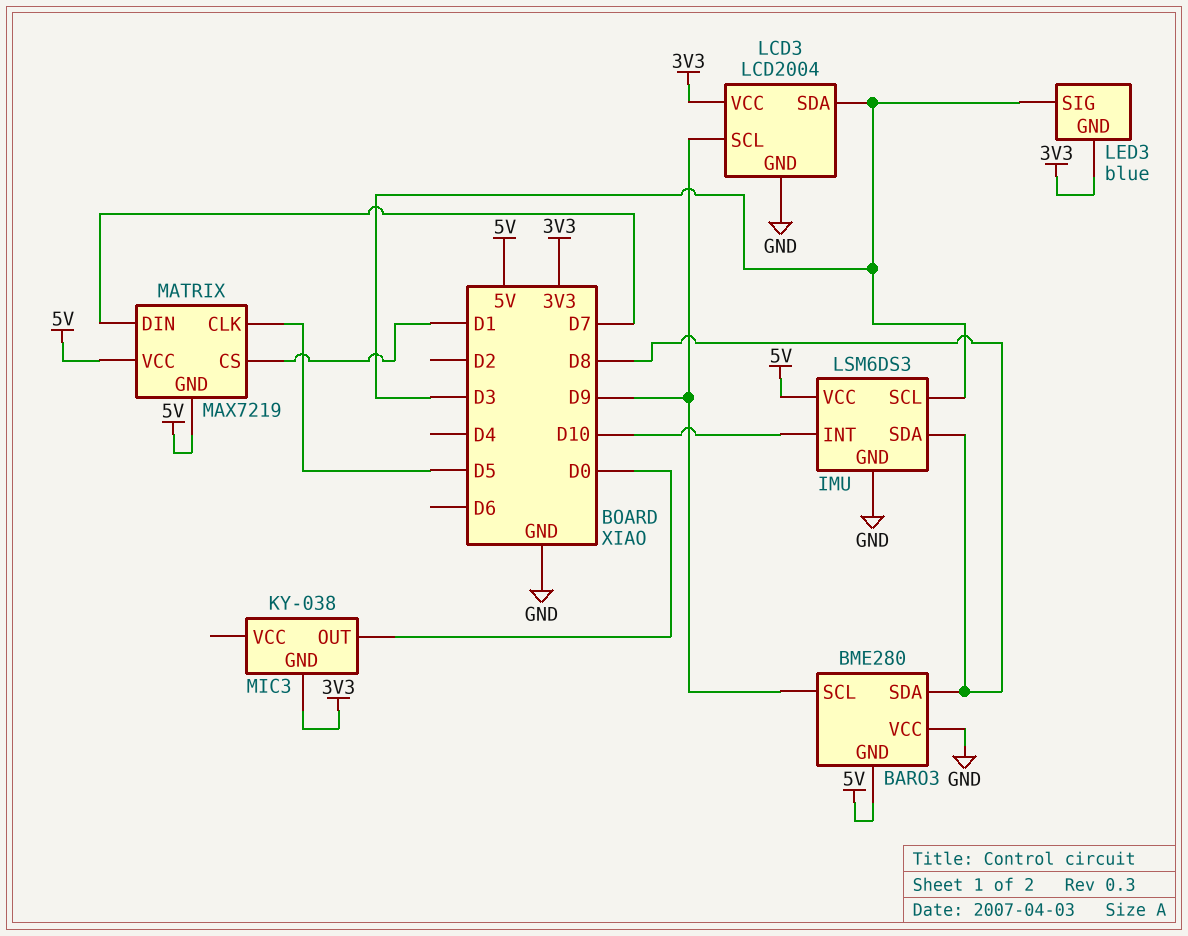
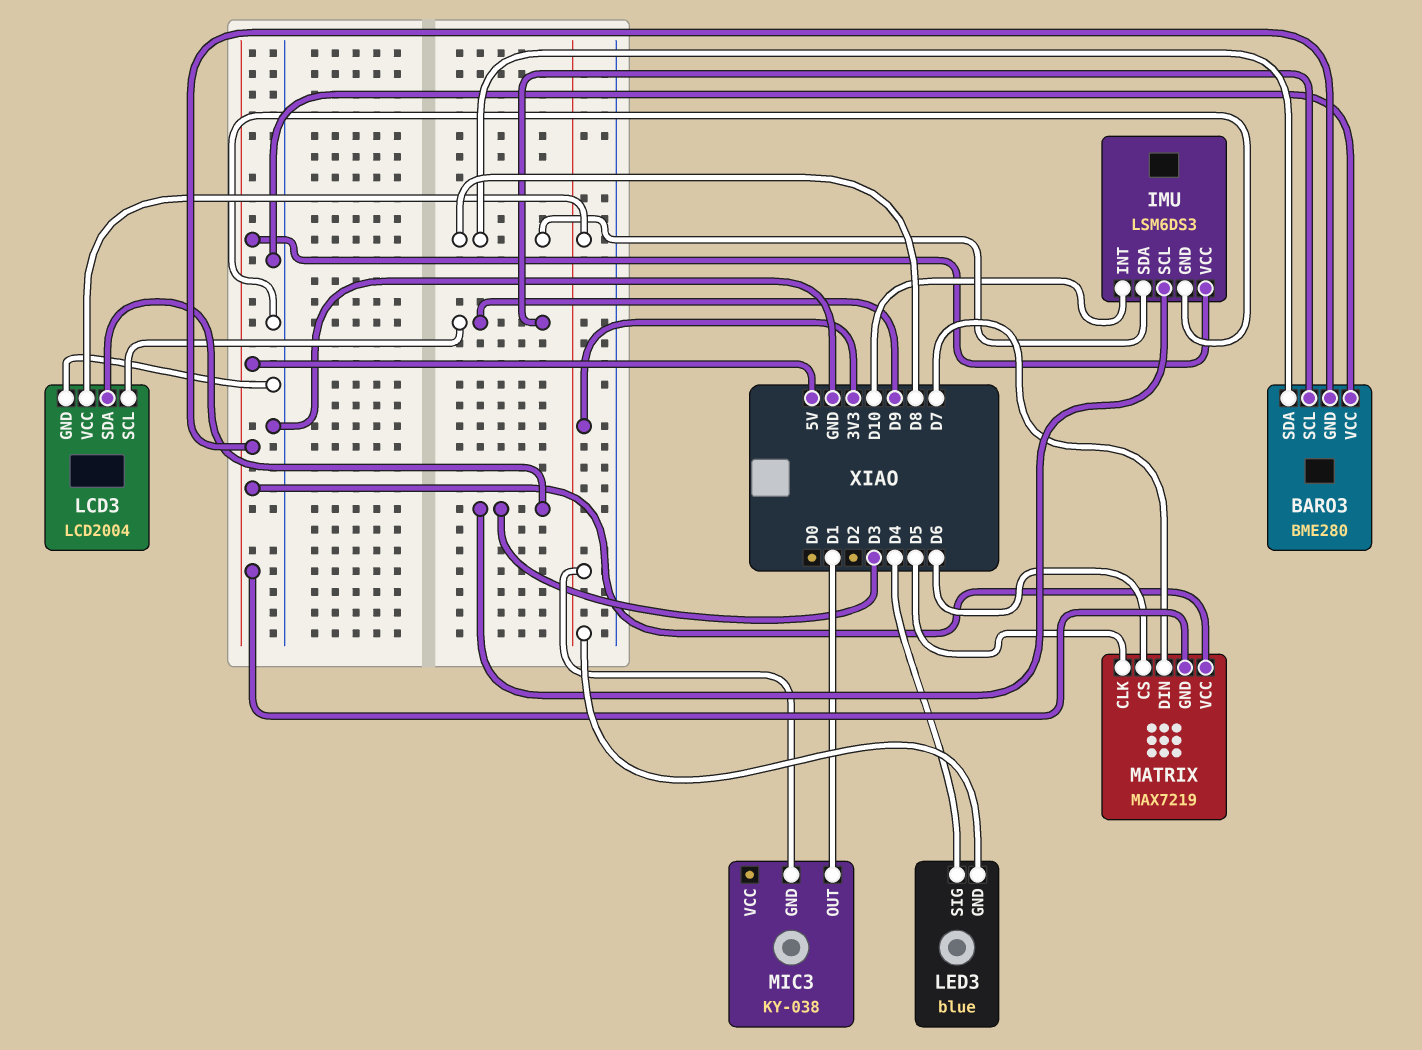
LED3 pin SIG: D3 -> D4
MATRIX pin CS: D1 -> D6
MIC3 pin OUT: D0 -> D1

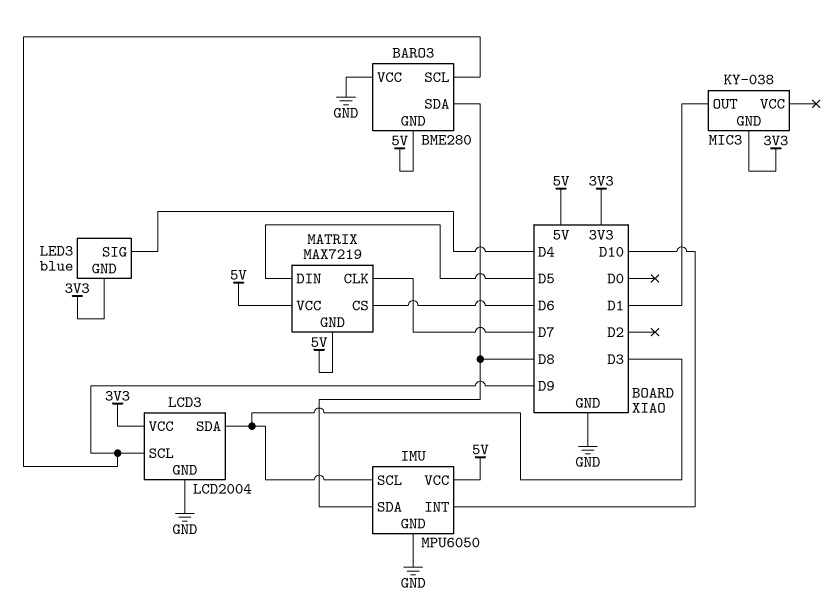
IMU: LSM6DS3 -> MPU6050
MATRIX pin CLK: D5 -> D7
MATRIX pin DIN: D7 -> D5

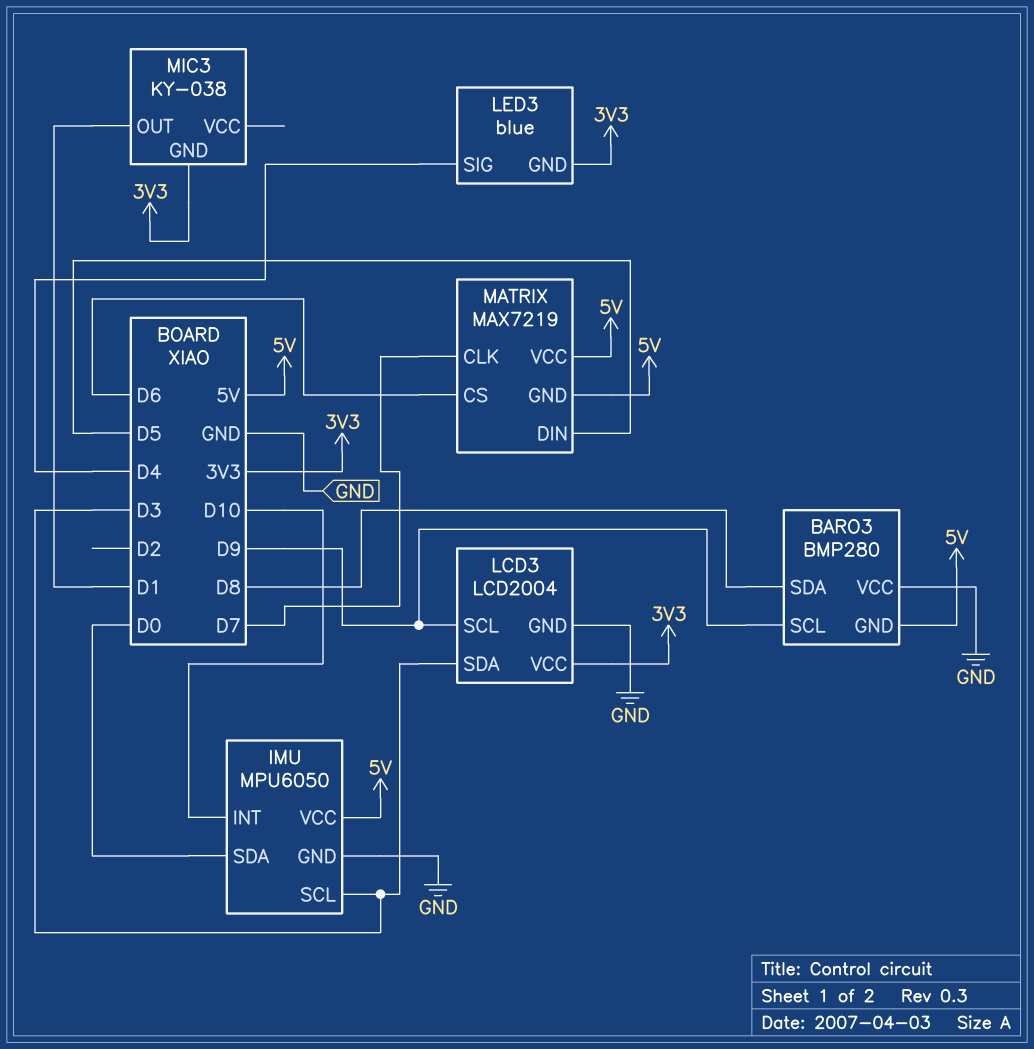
BARO3: BME280 -> BMP280
IMU pin SDA: D8 -> D0

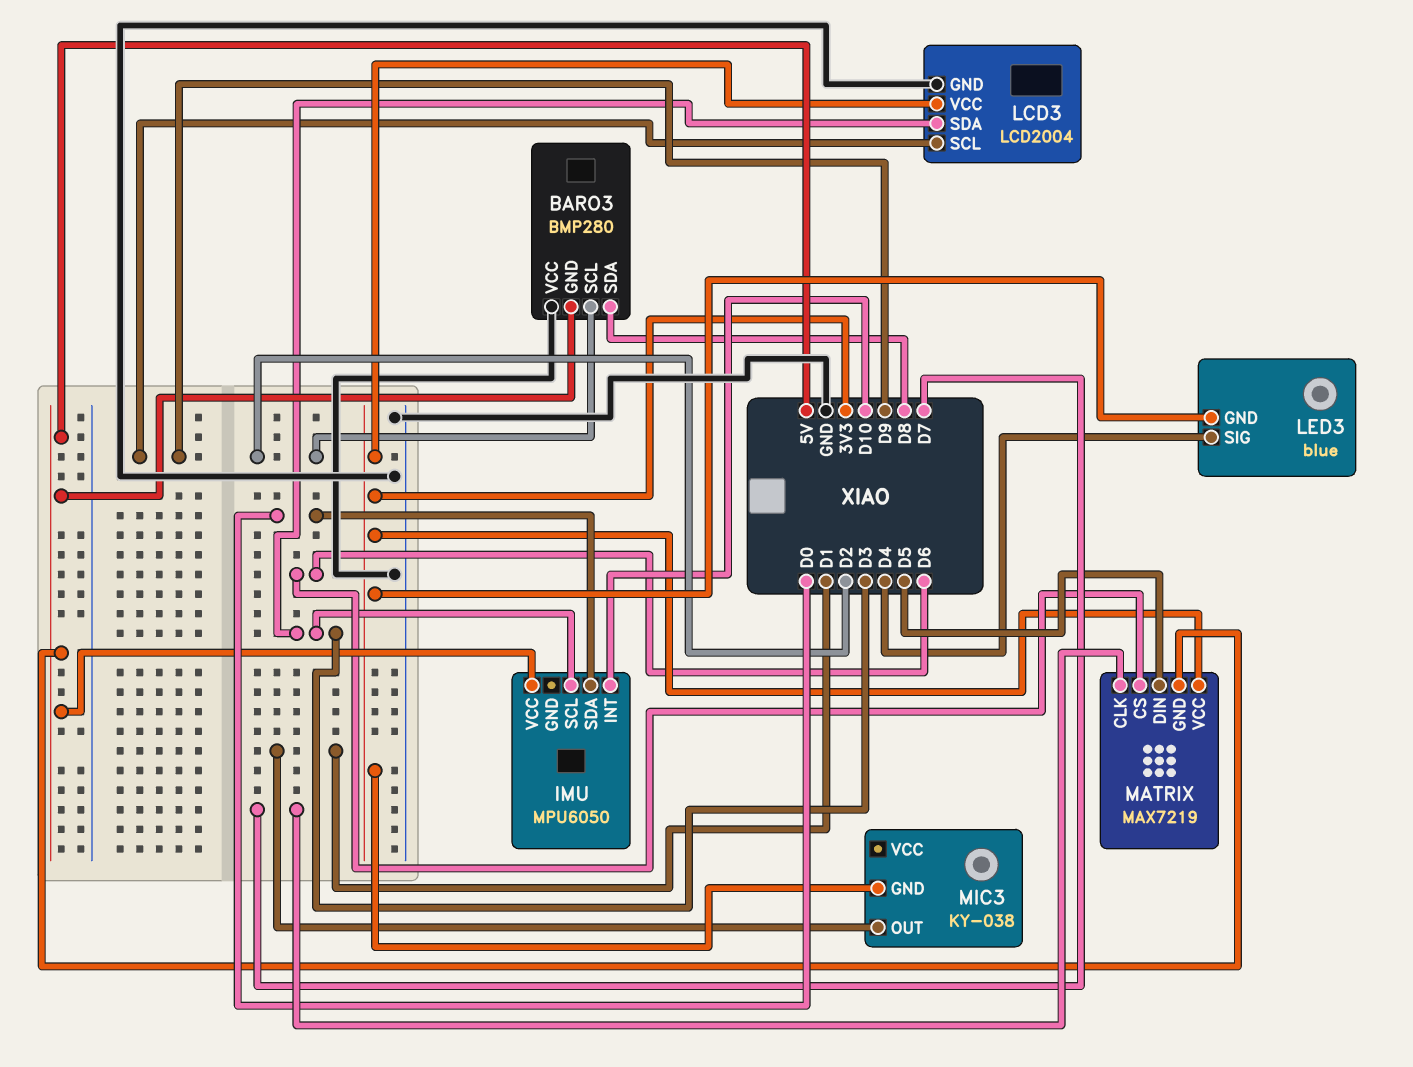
BARO3 pin SCL: D9 -> D2
IMU pin GND: GND -> none
MATRIX pin VCC: 5V -> 3V3

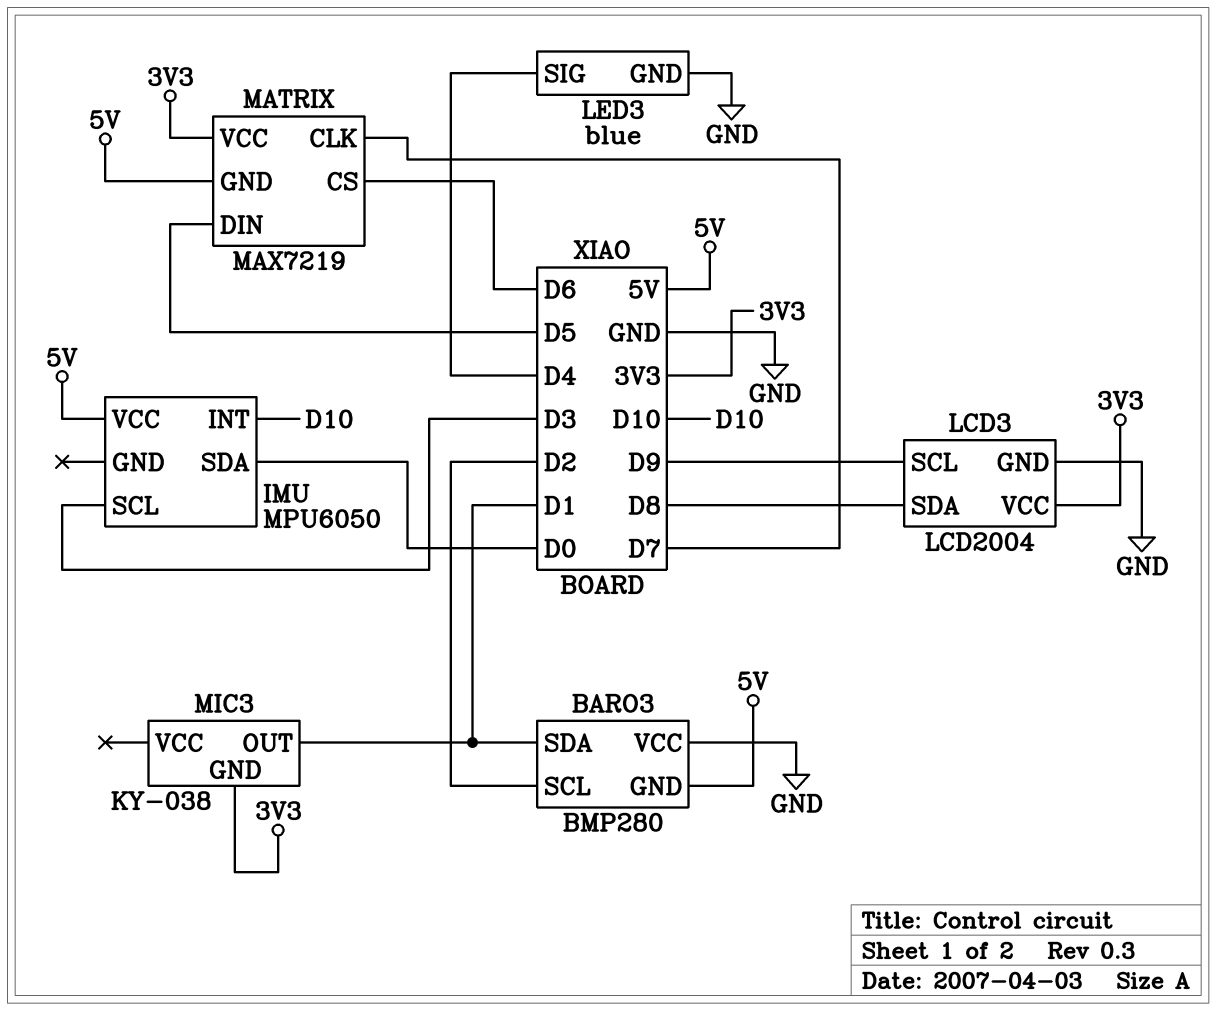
BARO3 pin SDA: D8 -> D1
LCD3 pin SDA: D3 -> D8
LED3 pin GND: 3V3 -> GND

